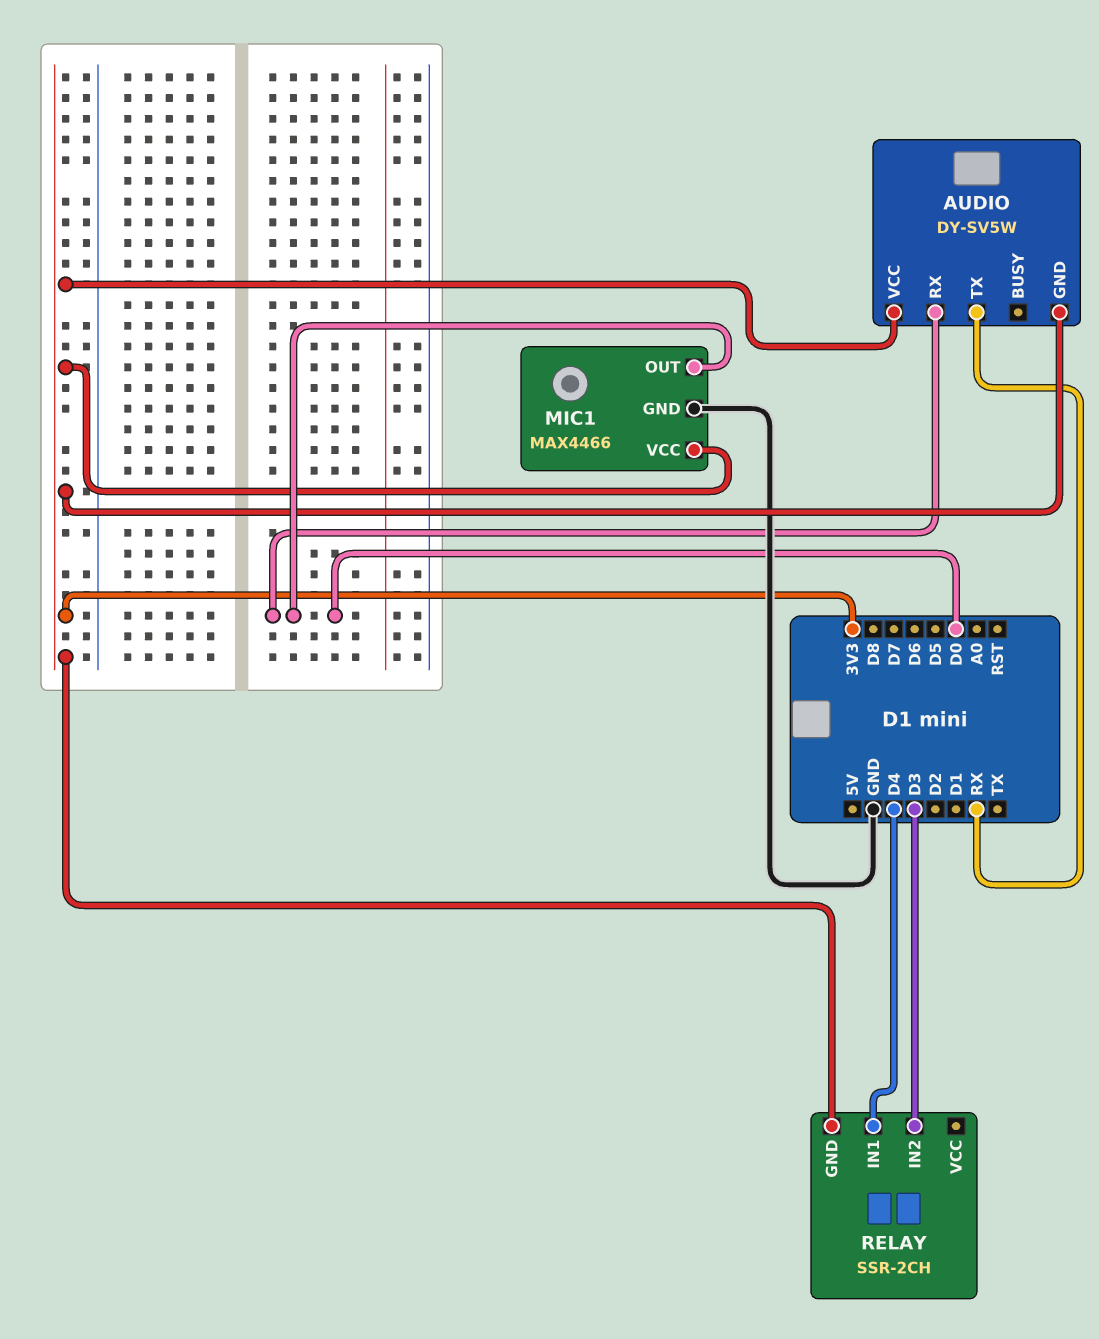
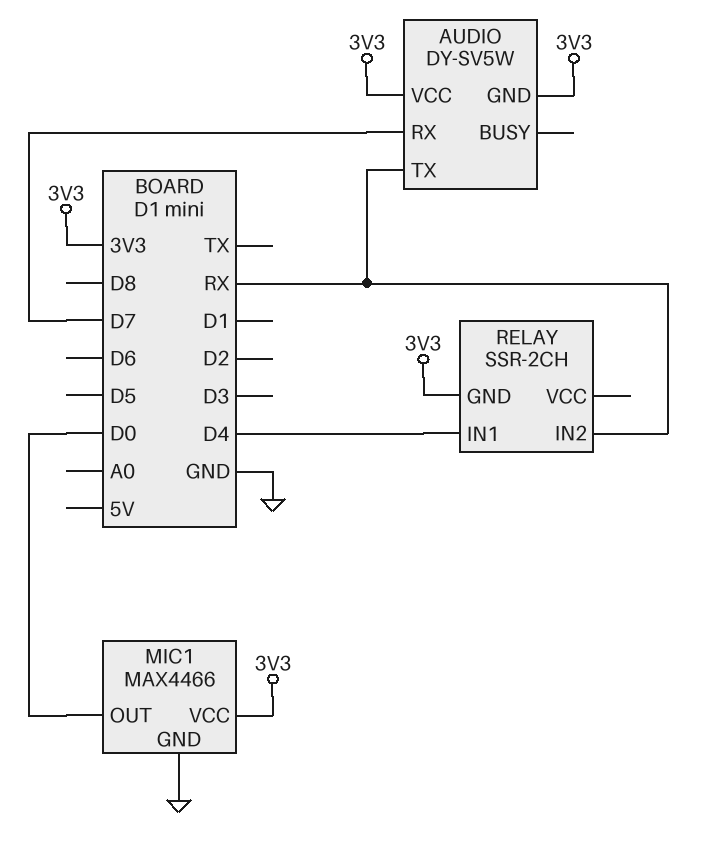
AUDIO pin RX: D0 -> D7
RELAY pin IN2: D3 -> RX

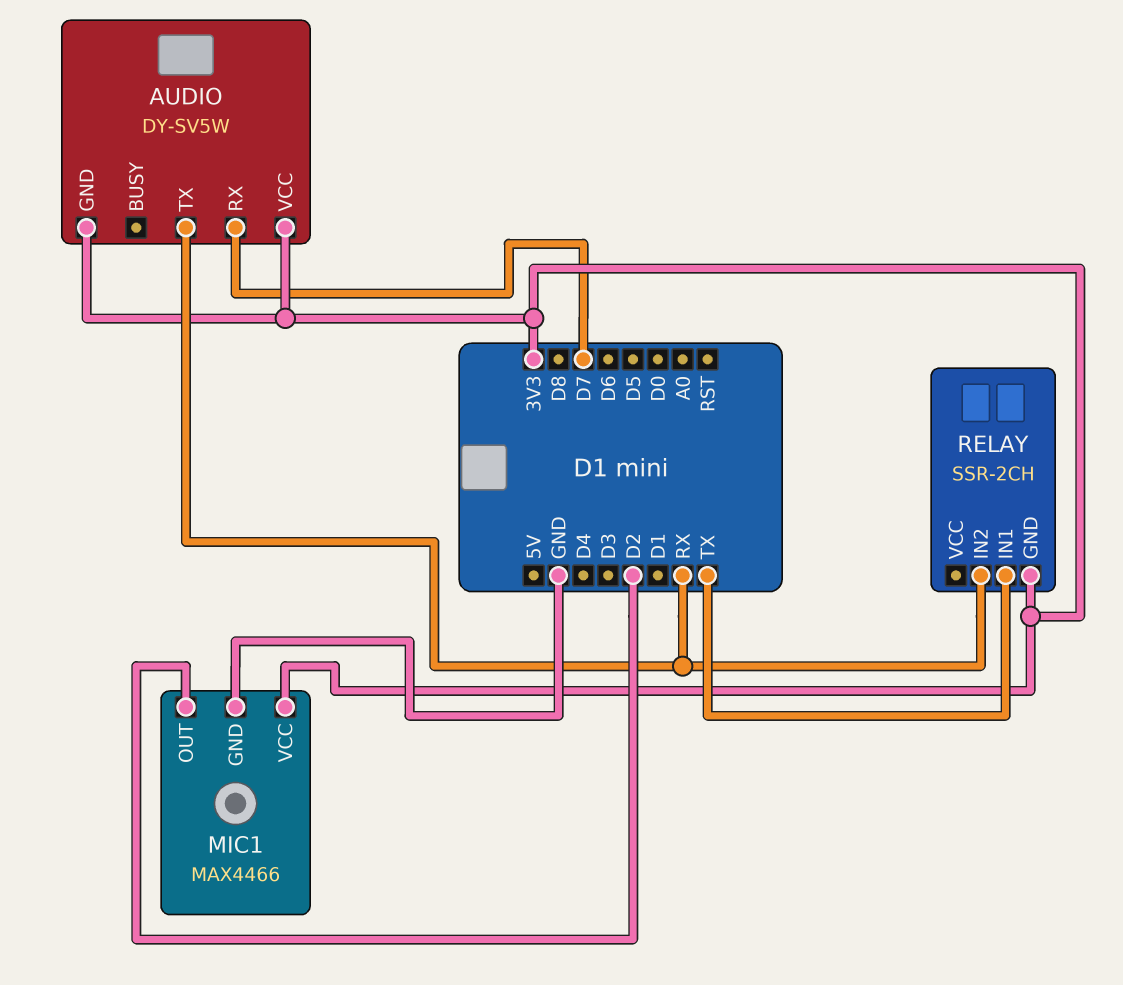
MIC1 pin OUT: D0 -> D2
RELAY pin IN1: D4 -> TX

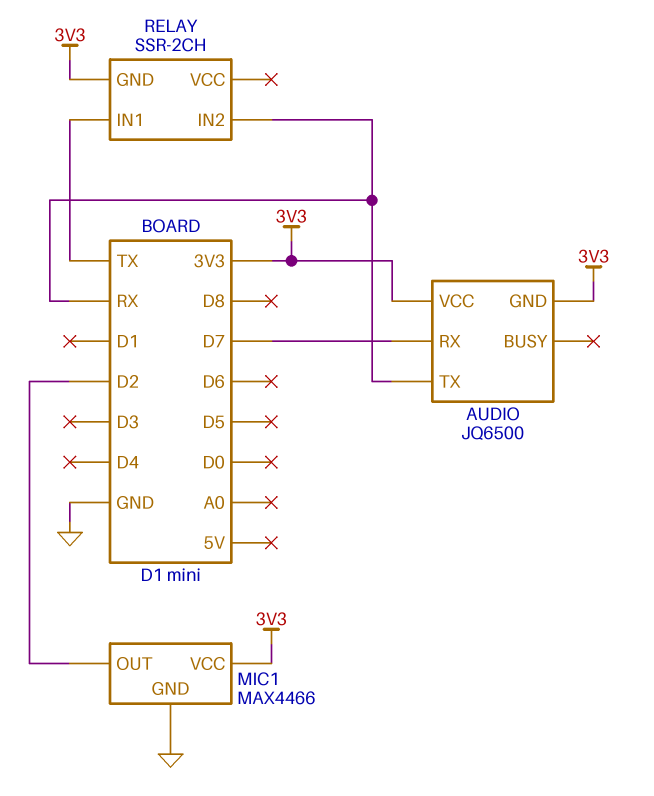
AUDIO: DY-SV5W -> JQ6500

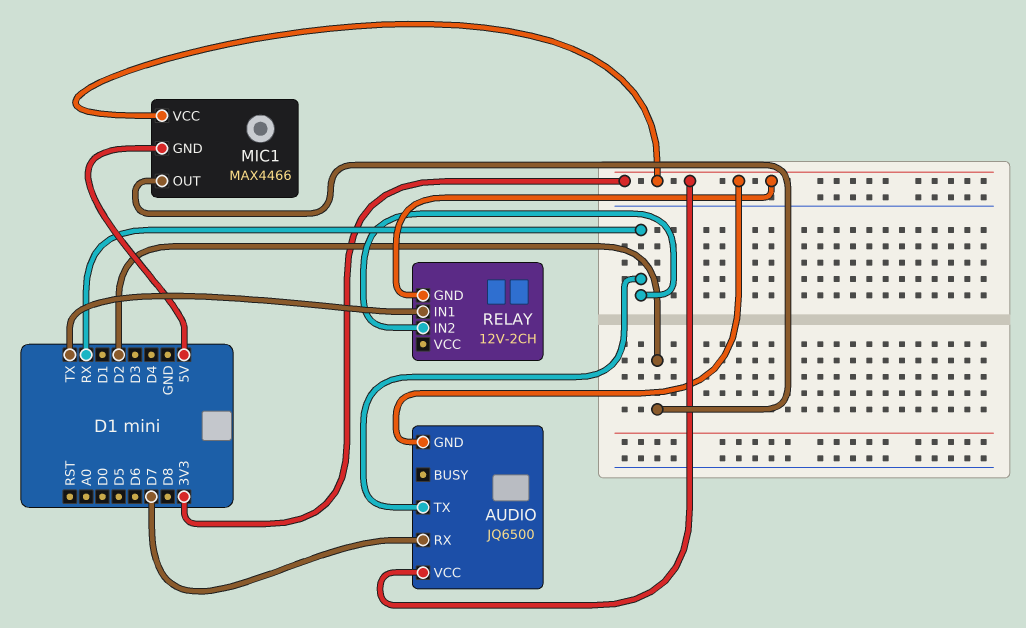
MIC1 pin GND: GND -> 5V
RELAY: SSR-2CH -> 12V-2CH

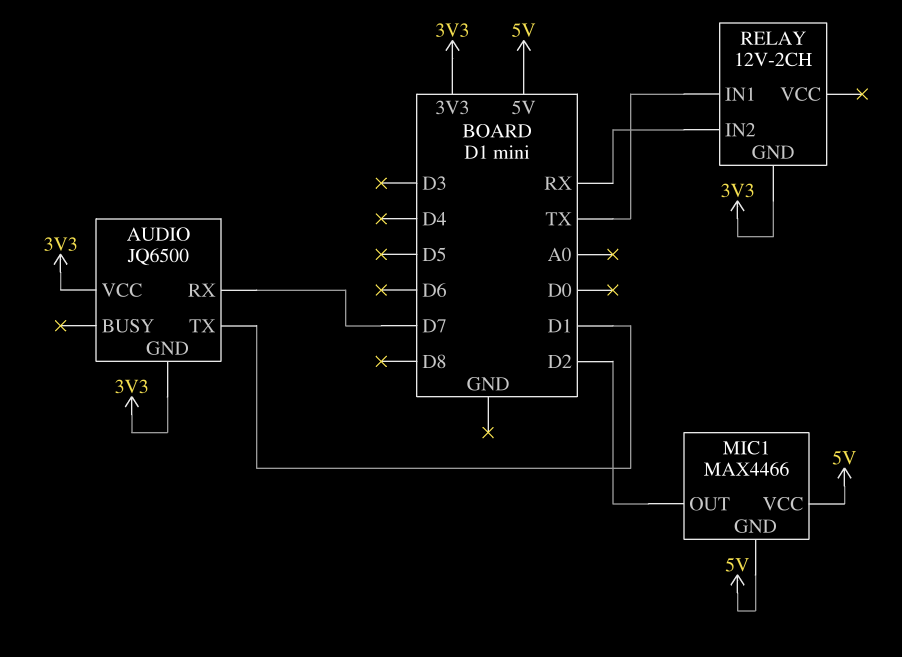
AUDIO pin TX: RX -> D1
MIC1 pin VCC: 3V3 -> 5V

